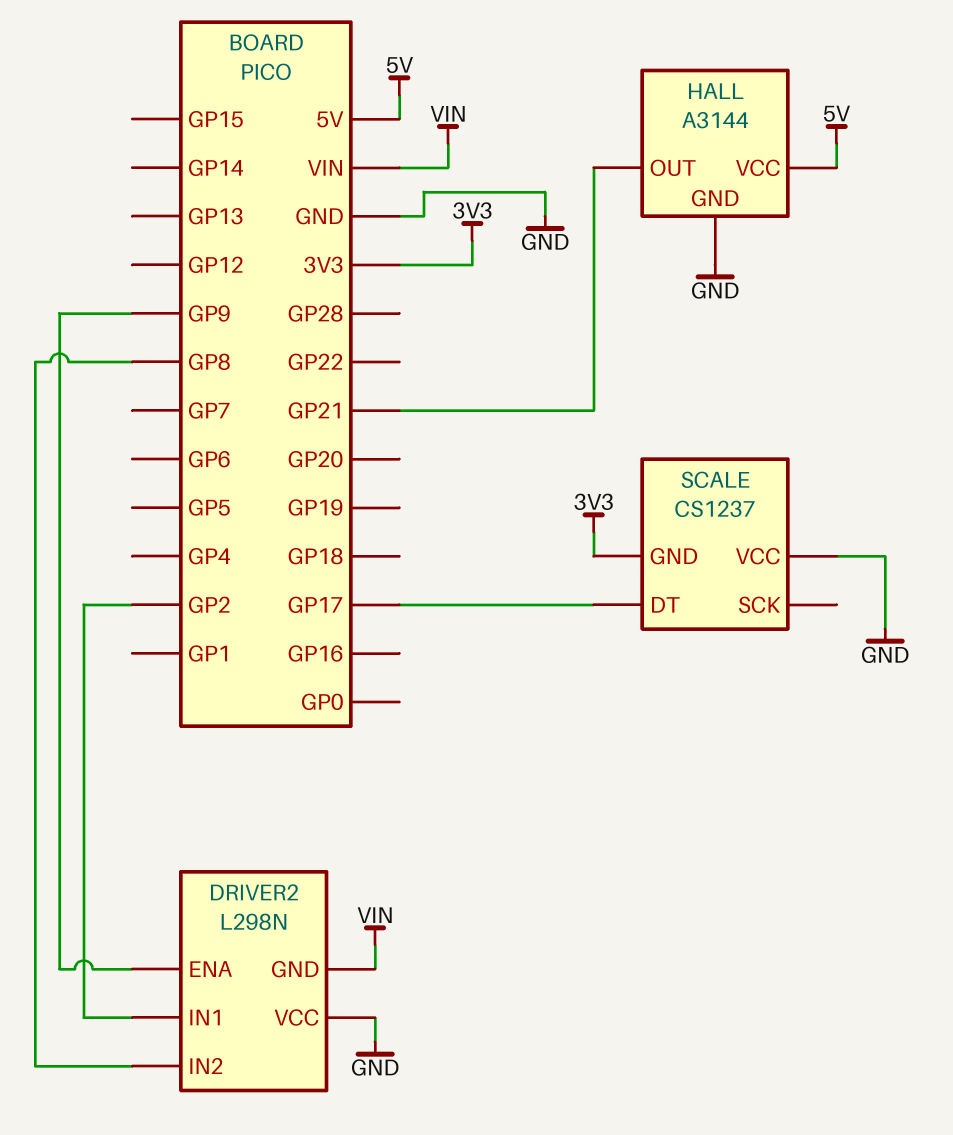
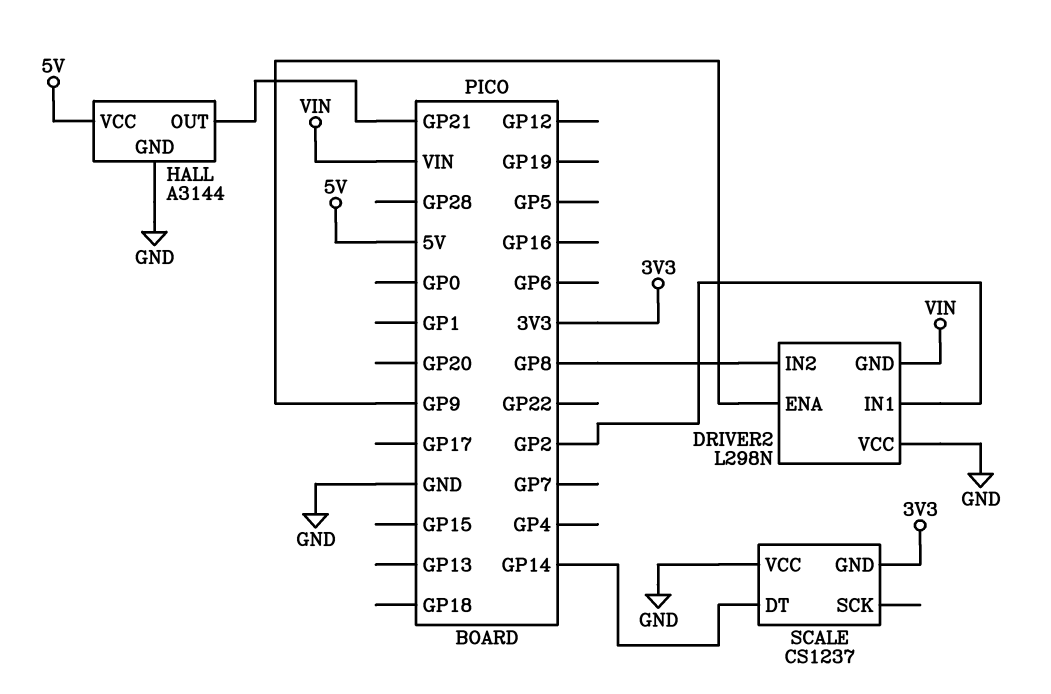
SCALE pin DT: GP17 -> GP14

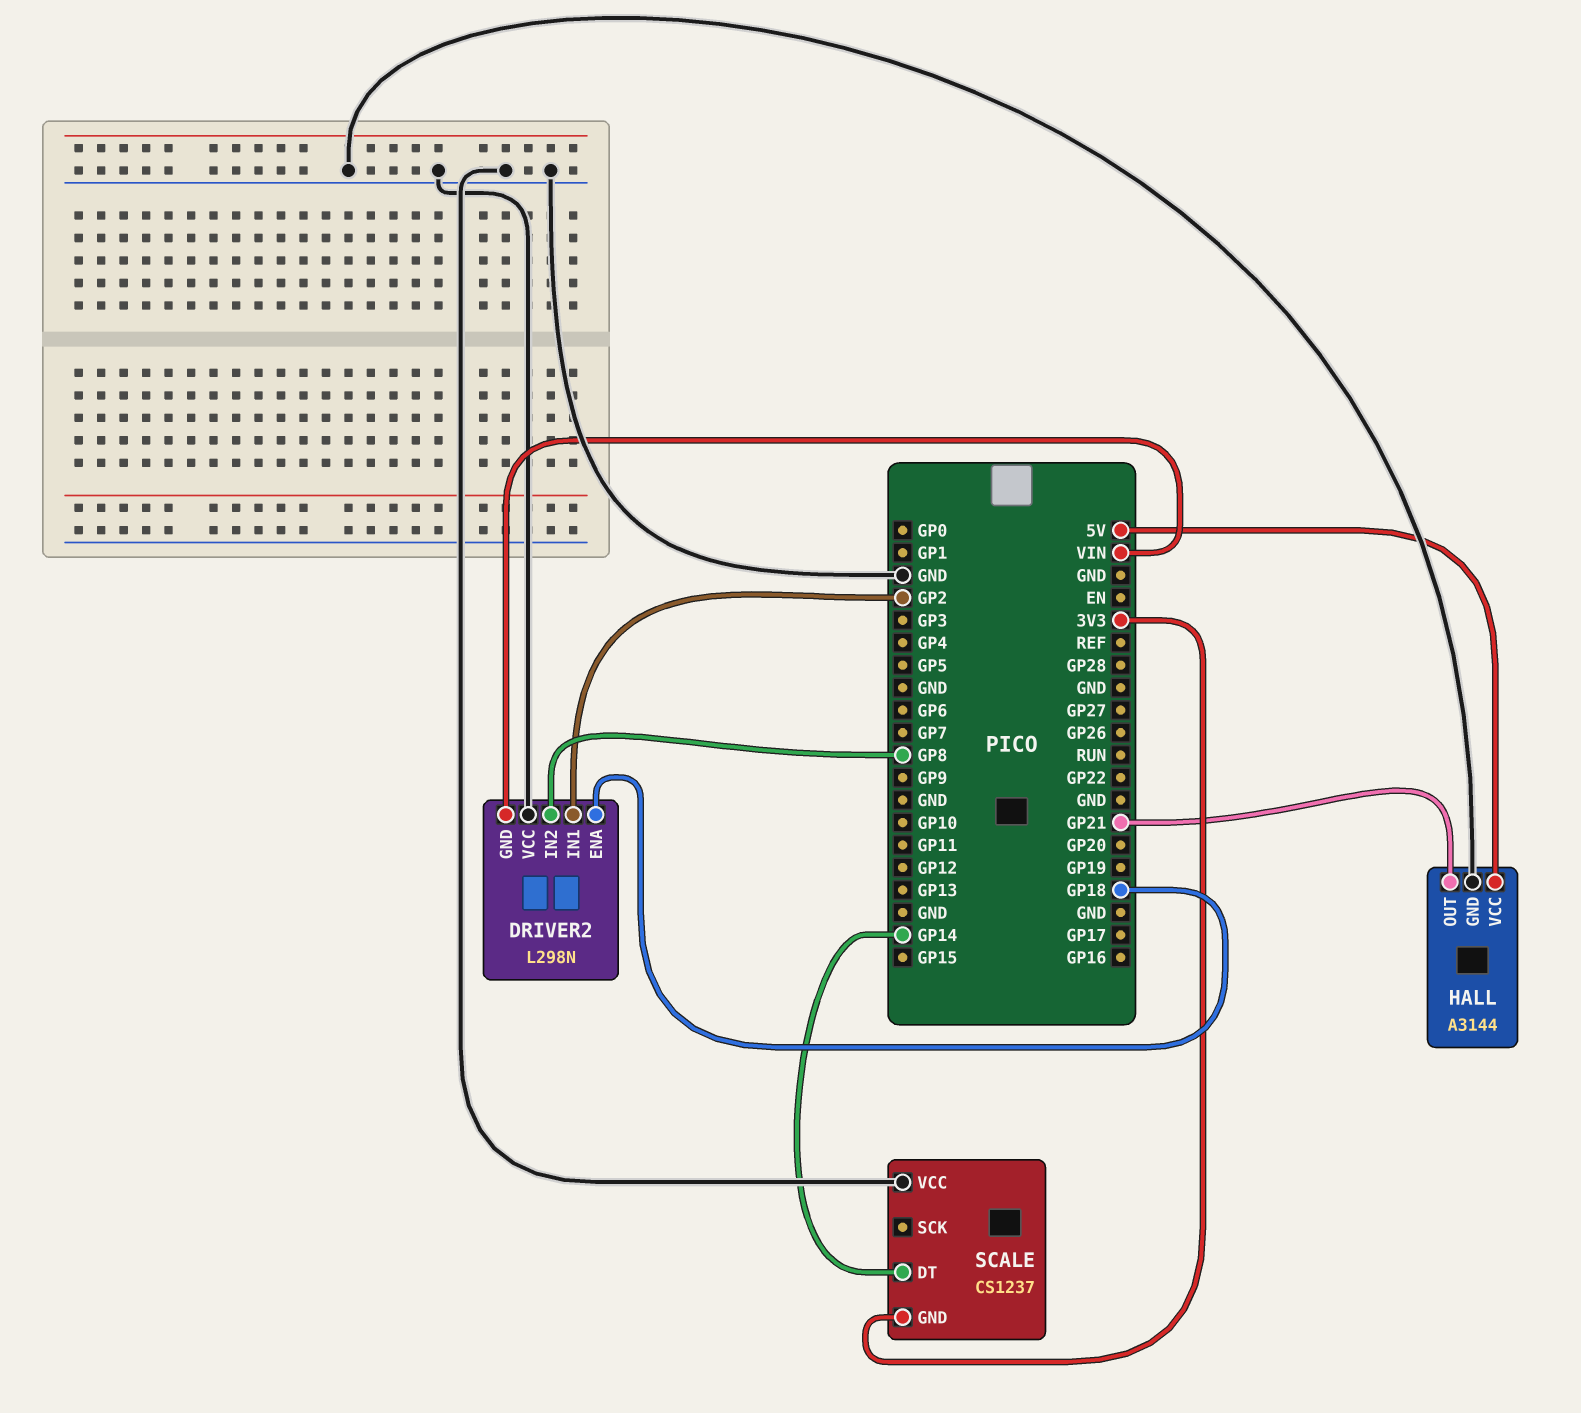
DRIVER2 pin ENA: GP9 -> GP18

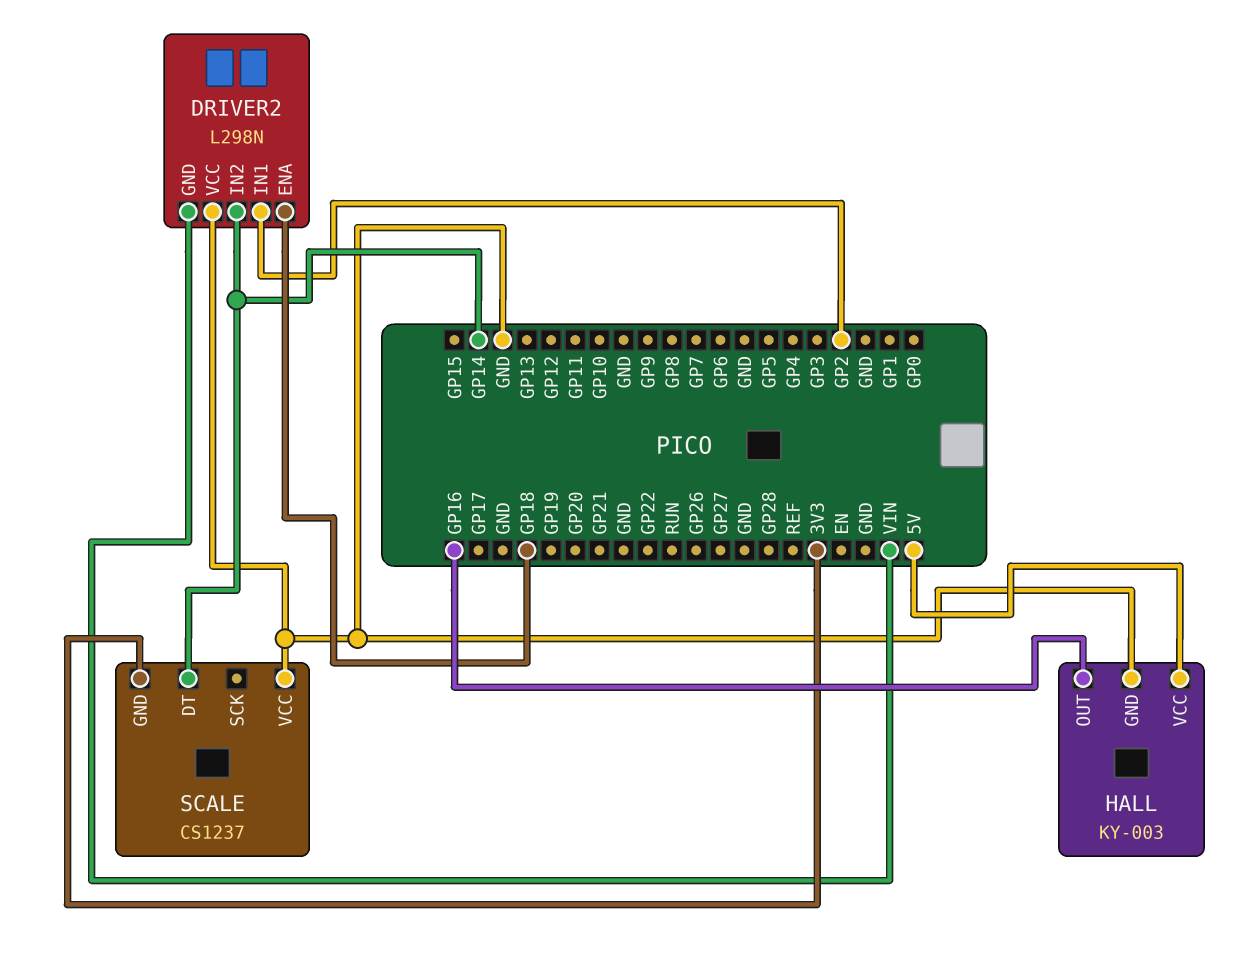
DRIVER2 pin IN2: GP8 -> GP14
HALL: A3144 -> KY-003
HALL pin OUT: GP21 -> GP16

